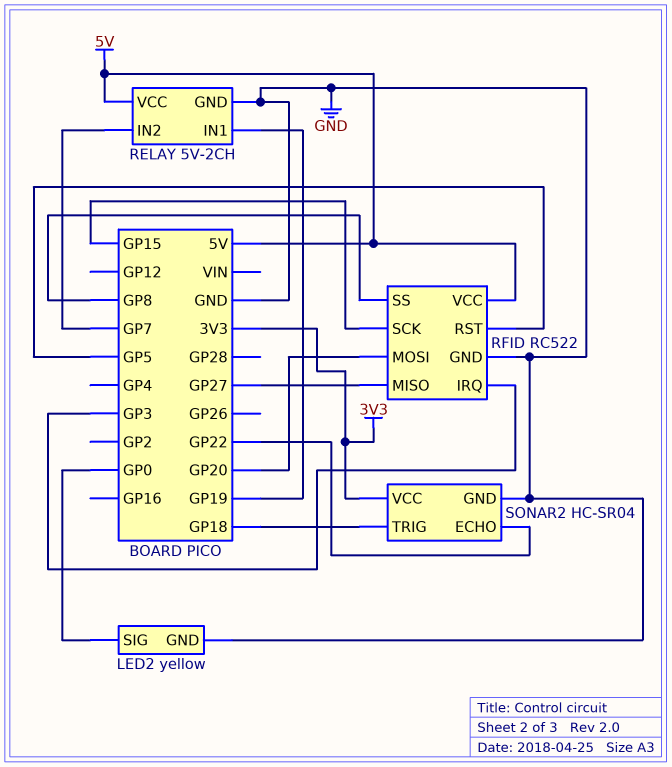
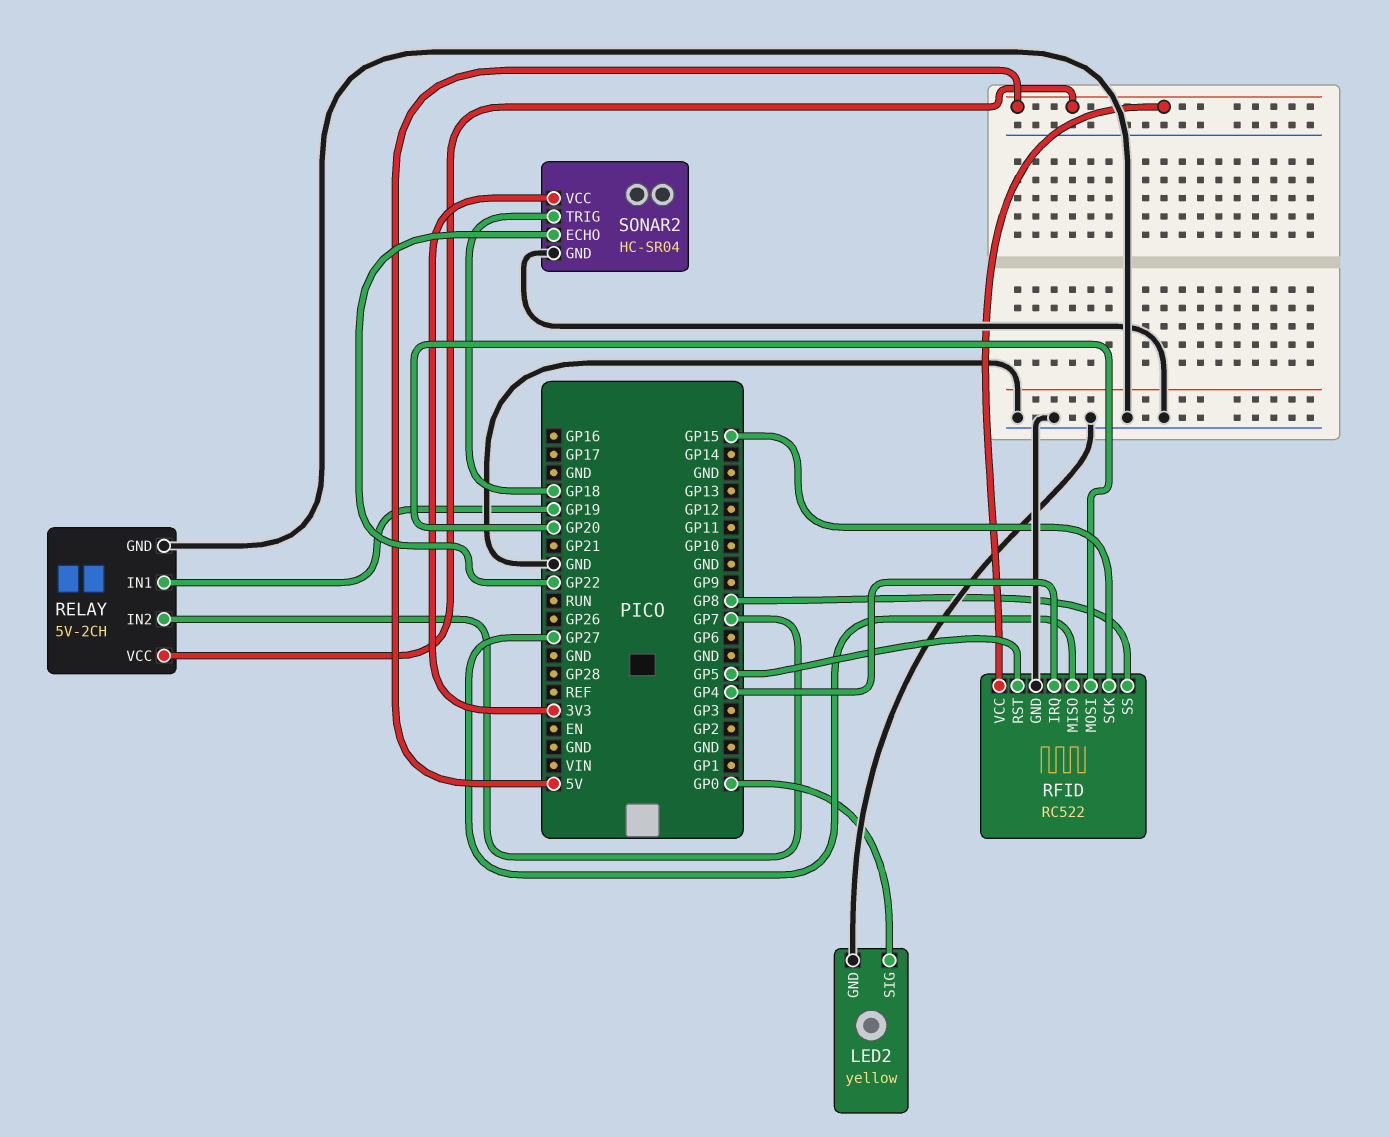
RFID pin IRQ: GP3 -> GP4

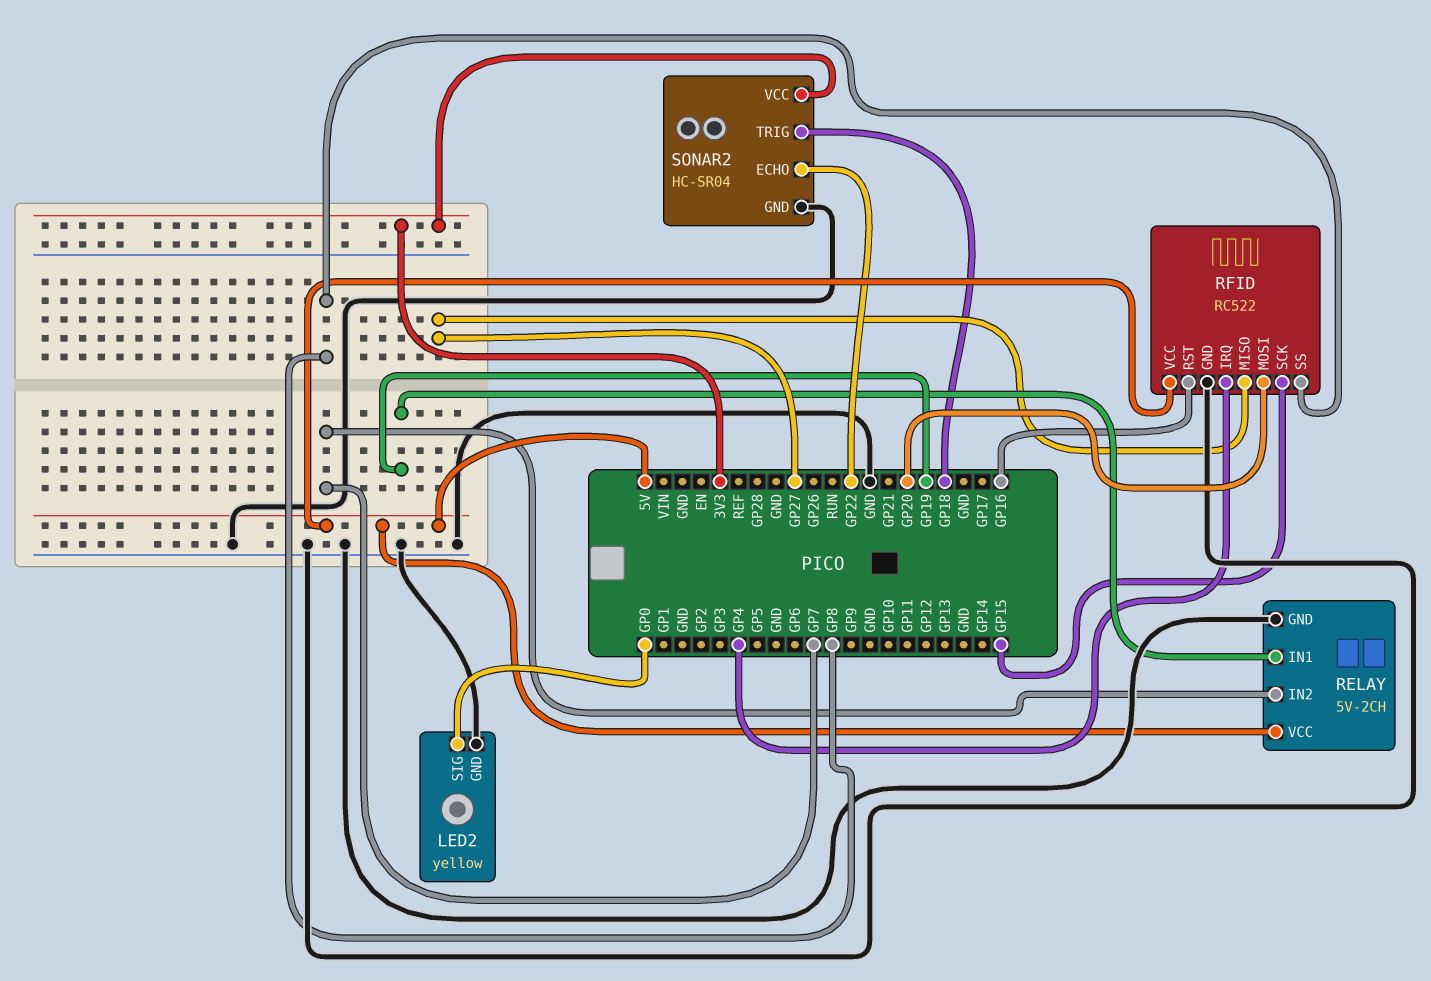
RFID pin RST: GP5 -> GP16

